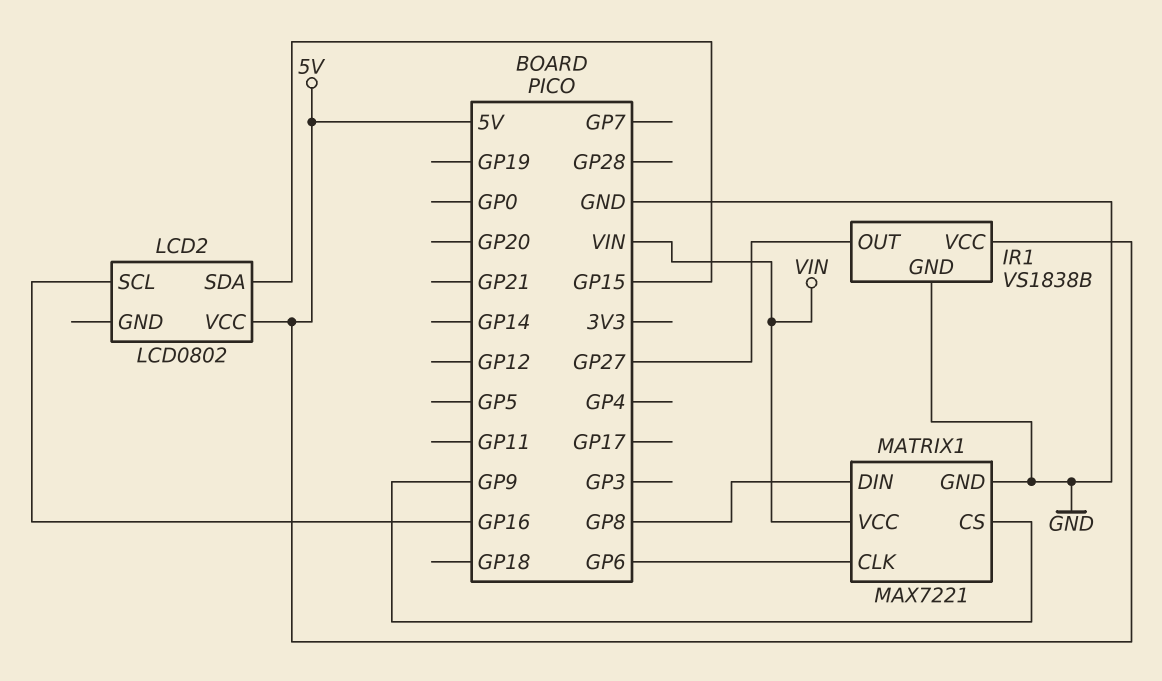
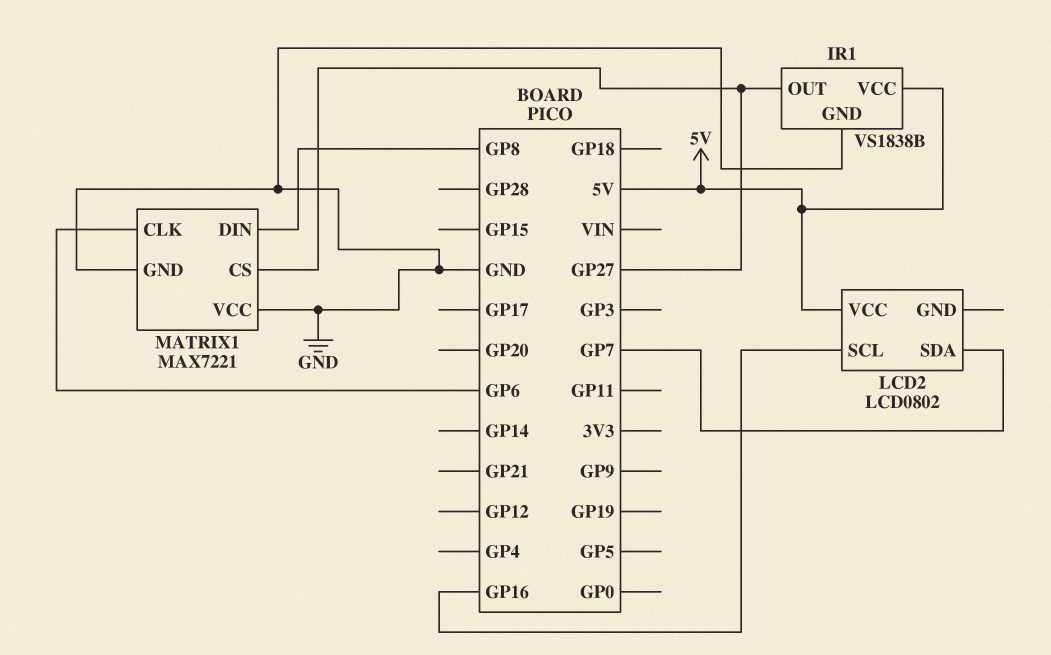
LCD2 pin SDA: GP15 -> GP7
MATRIX1 pin CS: GP9 -> GP27
MATRIX1 pin VCC: VIN -> GND

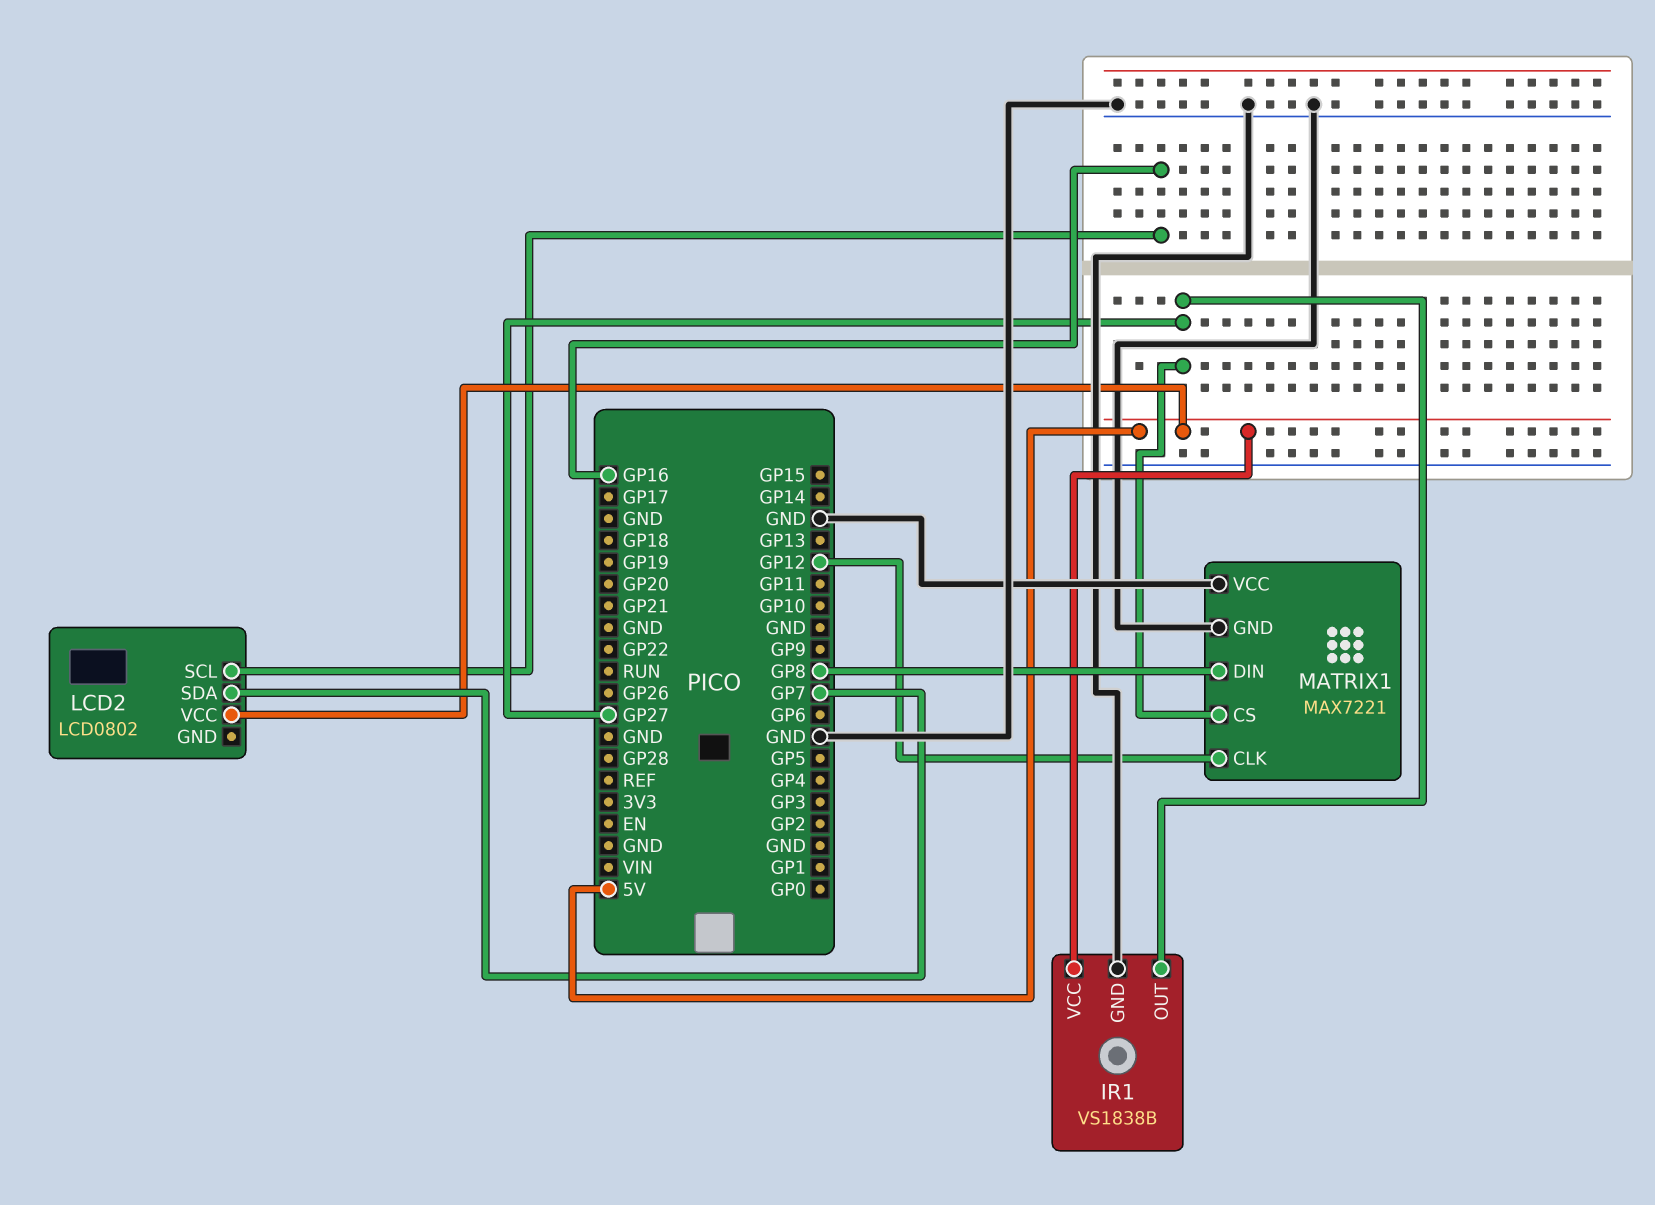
MATRIX1 pin CLK: GP6 -> GP12

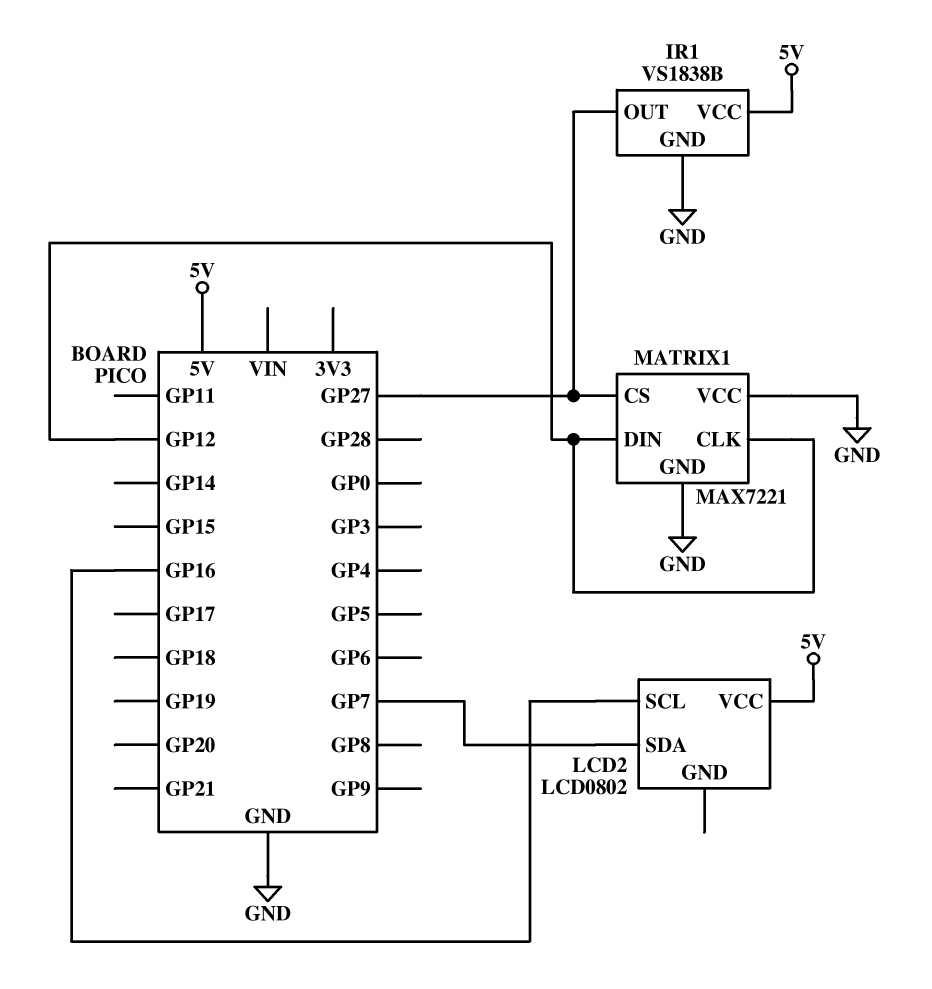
MATRIX1 pin DIN: GP8 -> GP12

